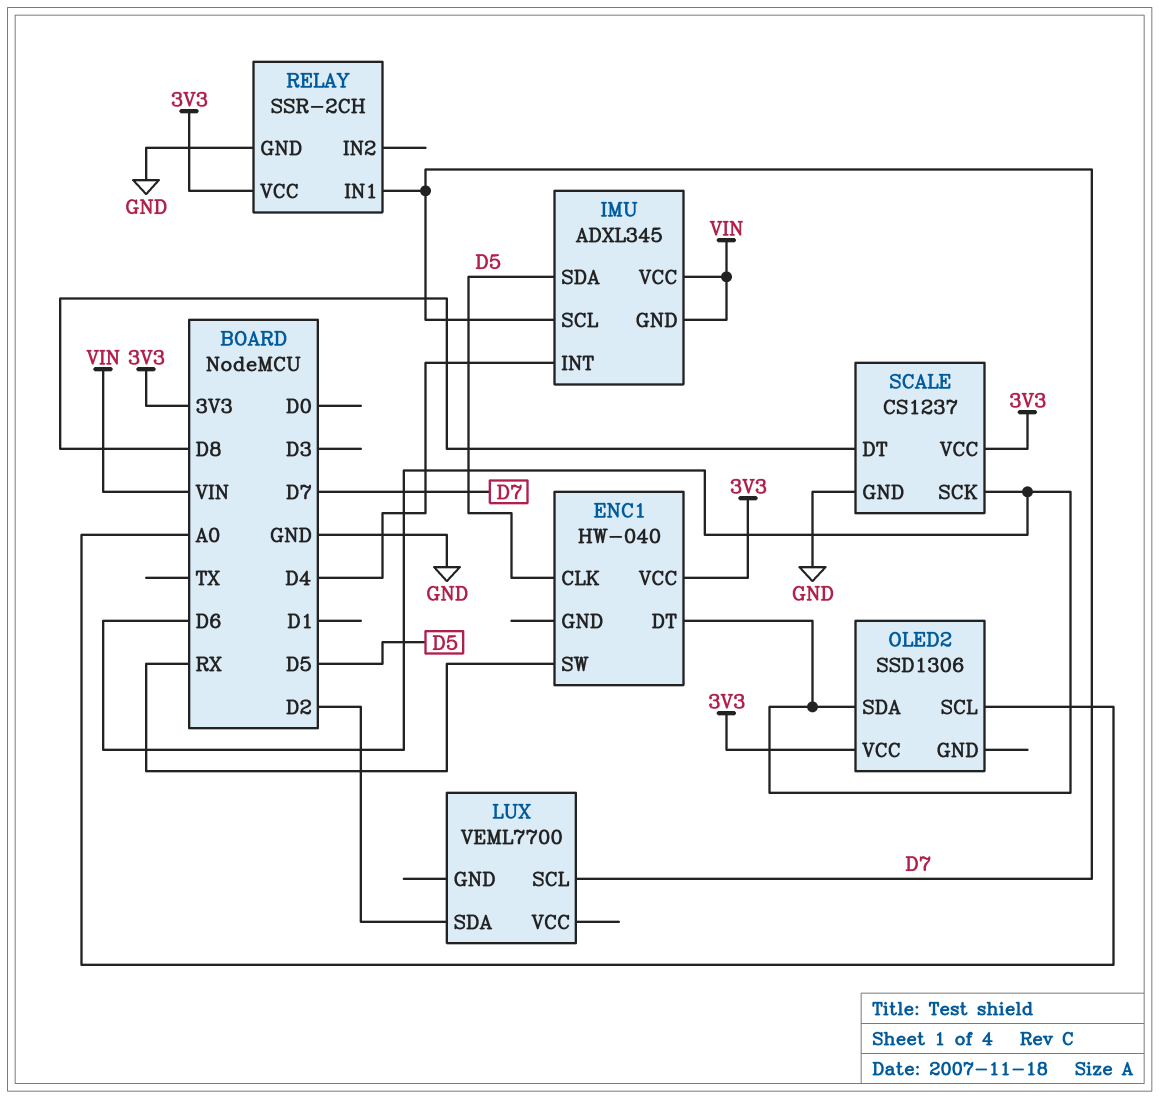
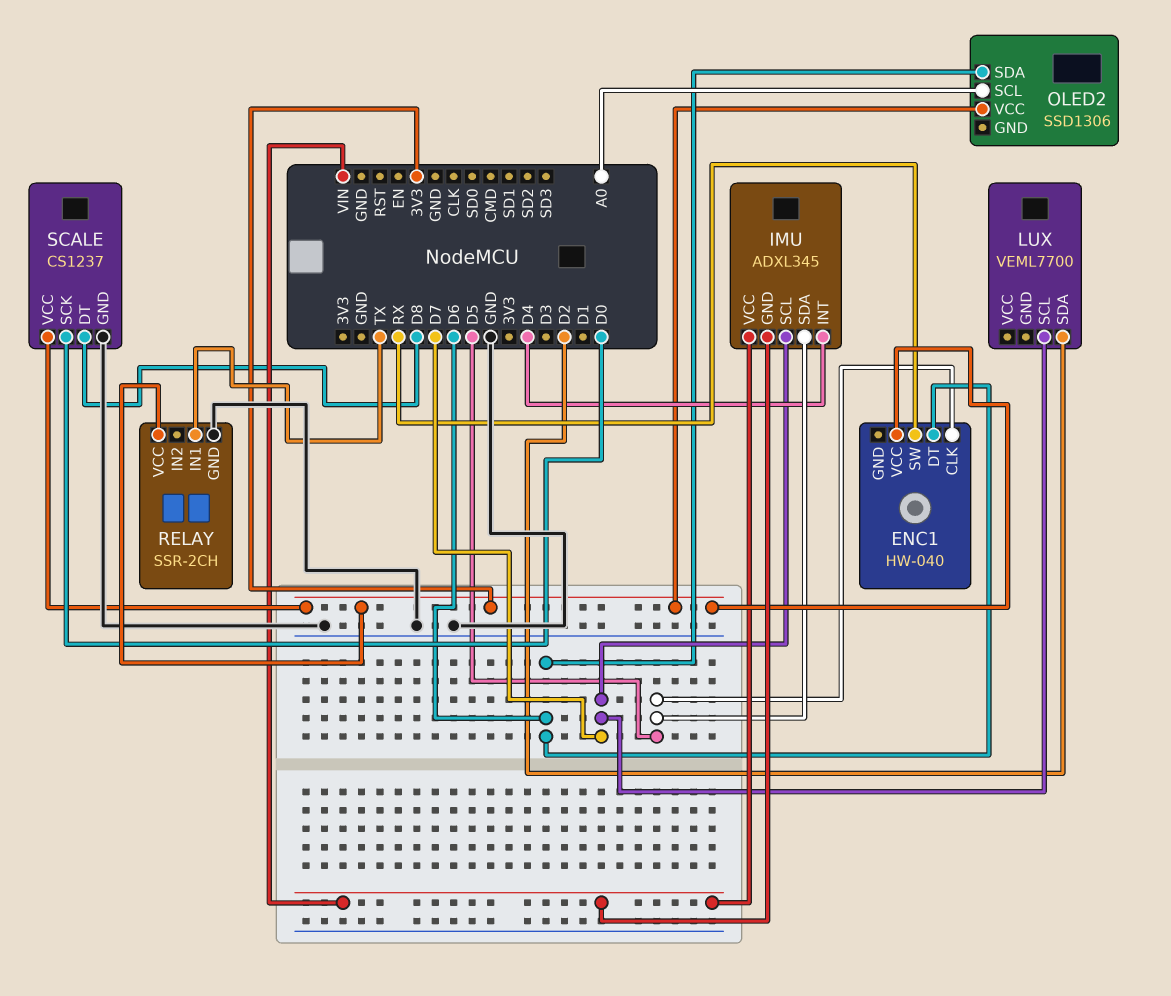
RELAY pin IN1: D7 -> TX
SCALE pin SCK: D6 -> D0

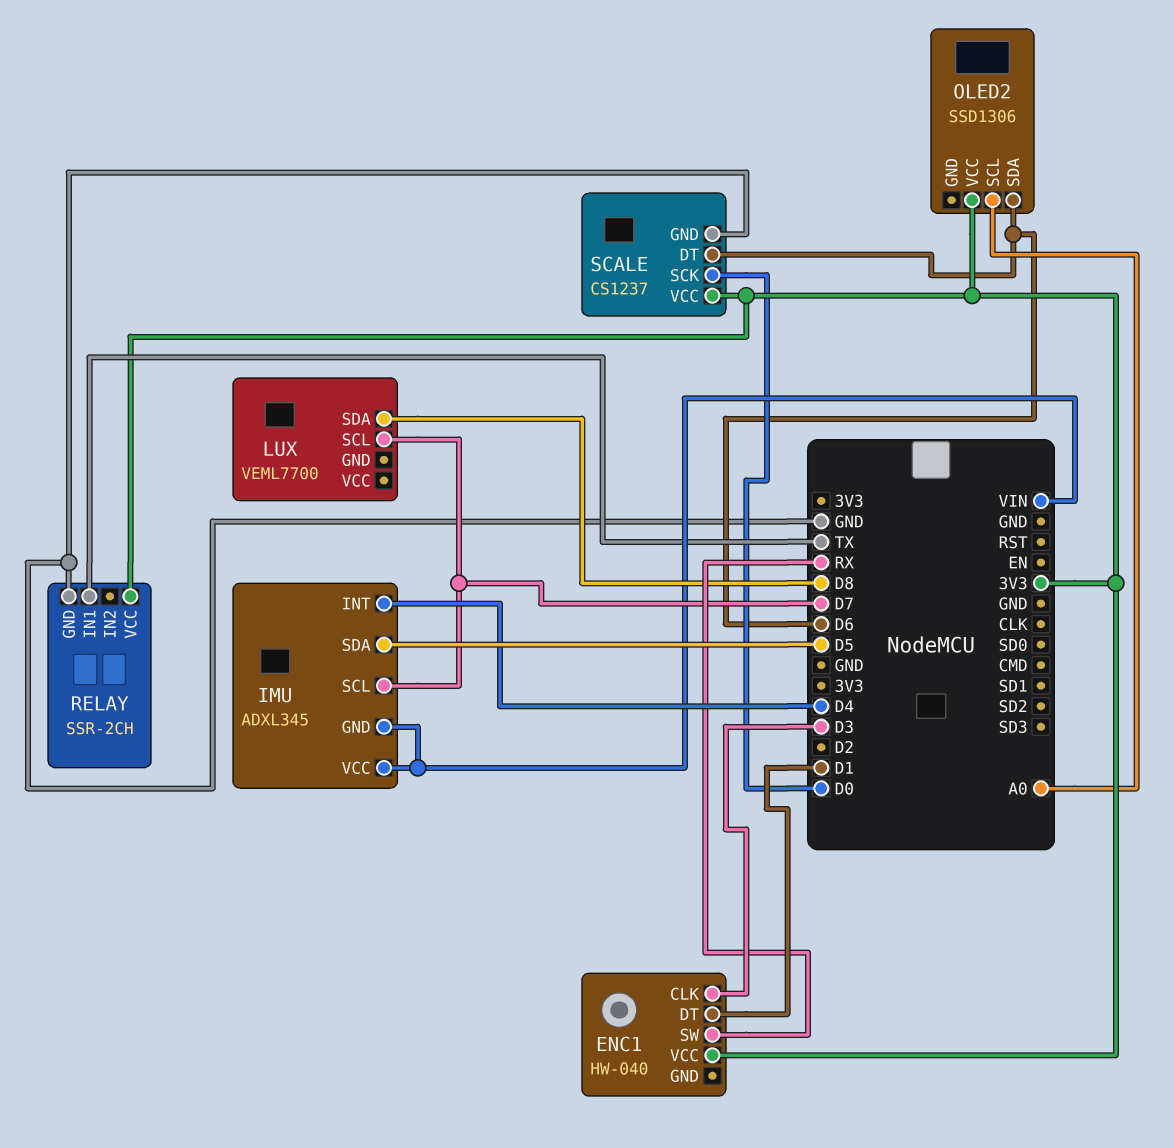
ENC1 pin CLK: D5 -> D3
ENC1 pin DT: D6 -> D1
LUX pin SDA: D2 -> D8
SCALE pin DT: D8 -> D6

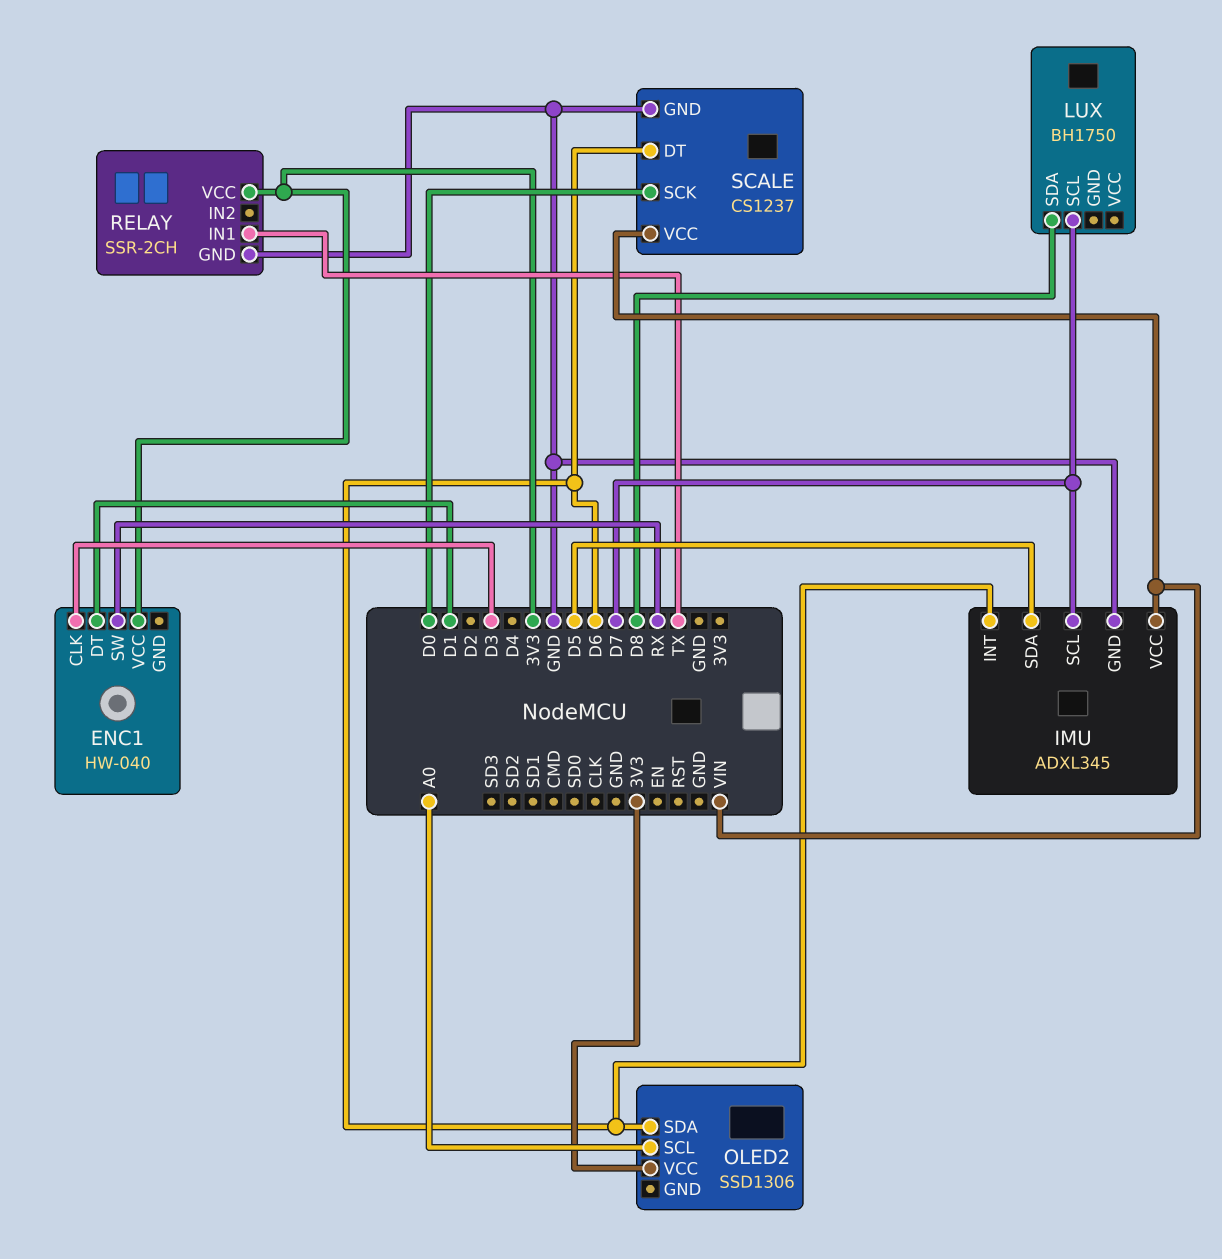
IMU pin GND: VIN -> GND
IMU pin INT: D4 -> D6
LUX: VEML7700 -> BH1750
SCALE pin VCC: 3V3 -> VIN

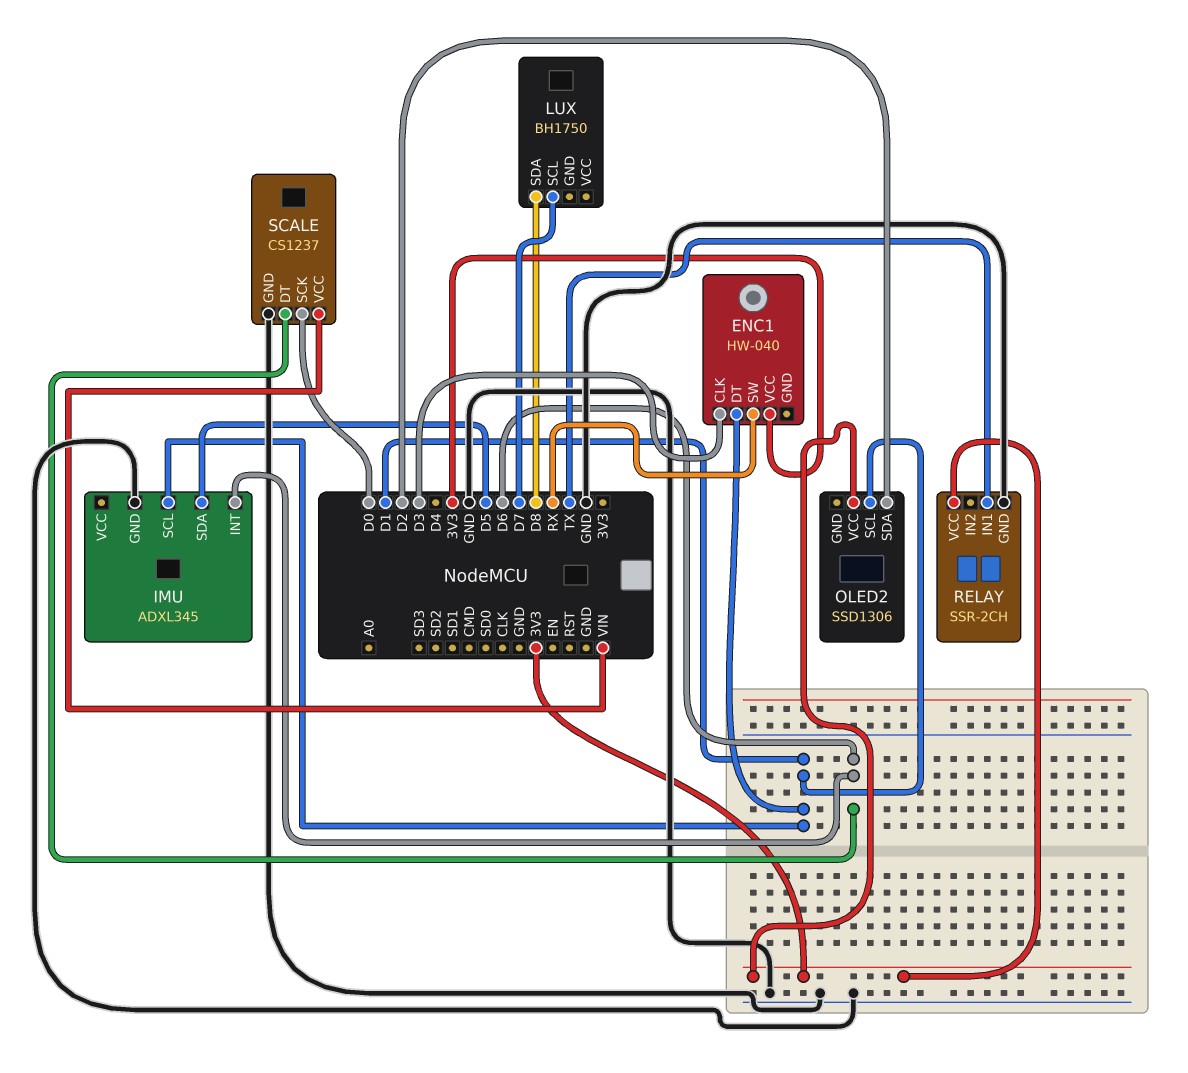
IMU pin SCL: D7 -> D1
IMU pin VCC: VIN -> none
OLED2 pin SCL: A0 -> D1
OLED2 pin SDA: D6 -> D2

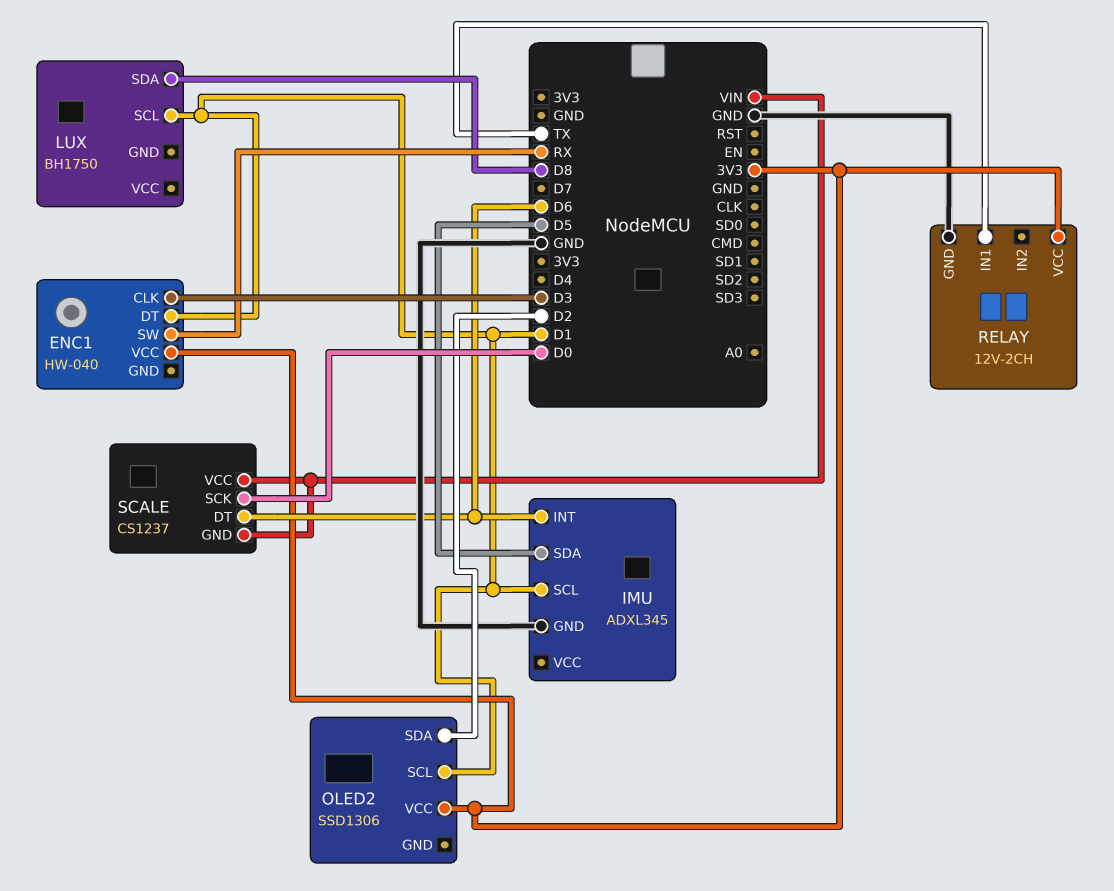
LUX pin SCL: D7 -> D1
RELAY: SSR-2CH -> 12V-2CH
SCALE pin GND: GND -> VIN

